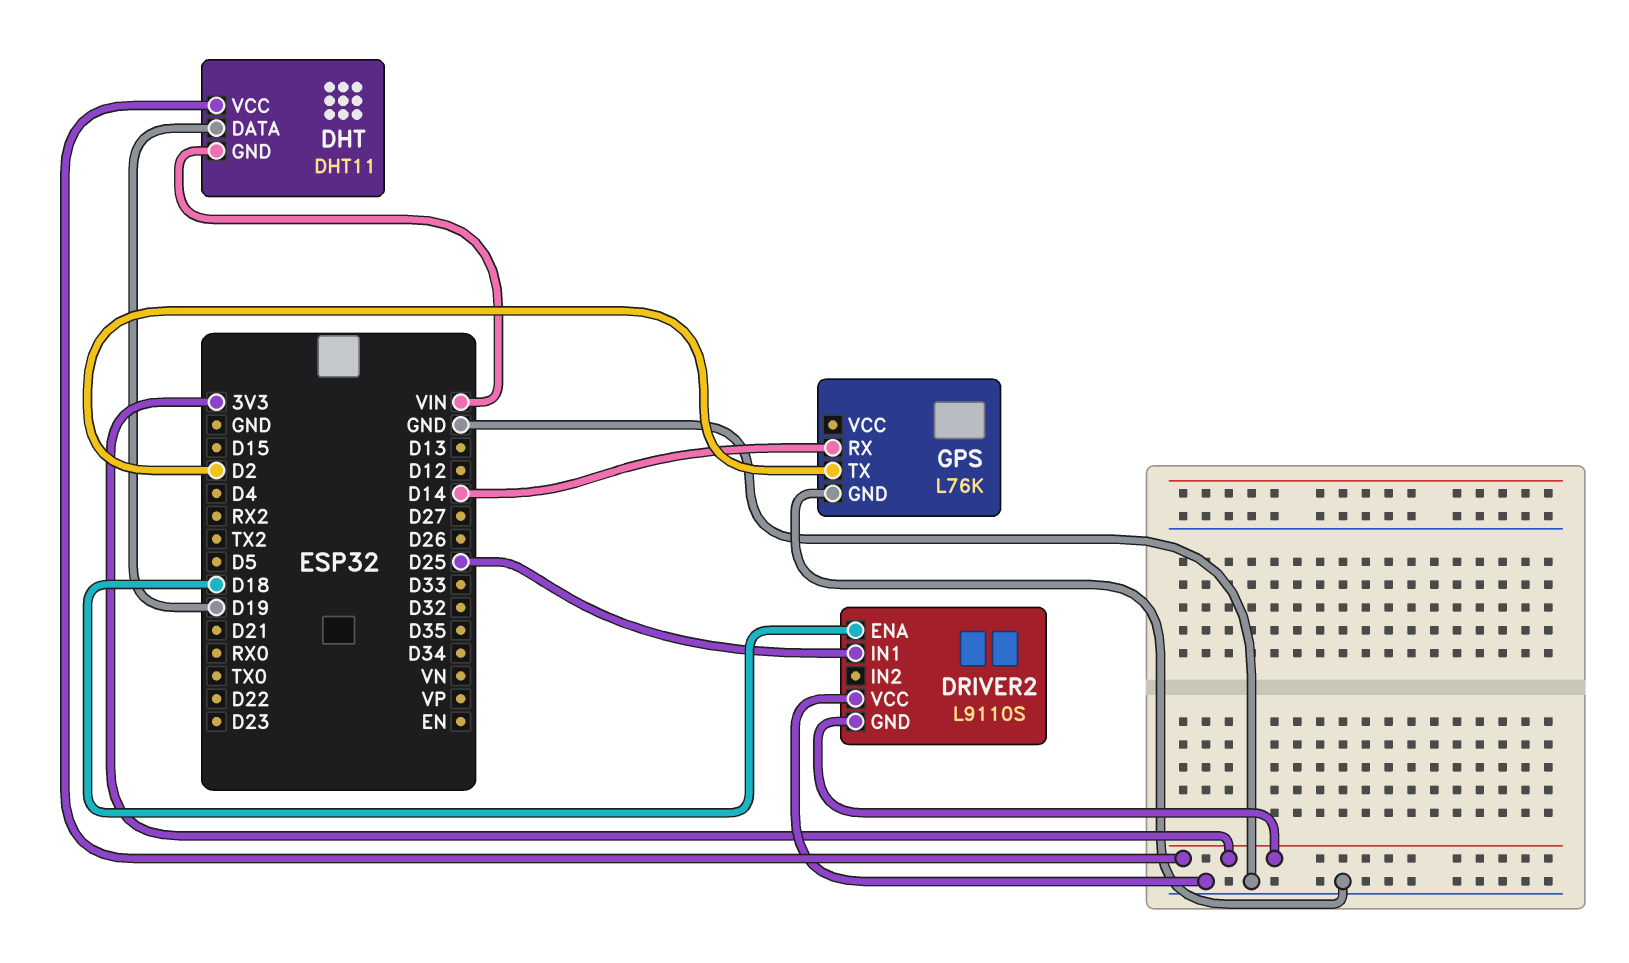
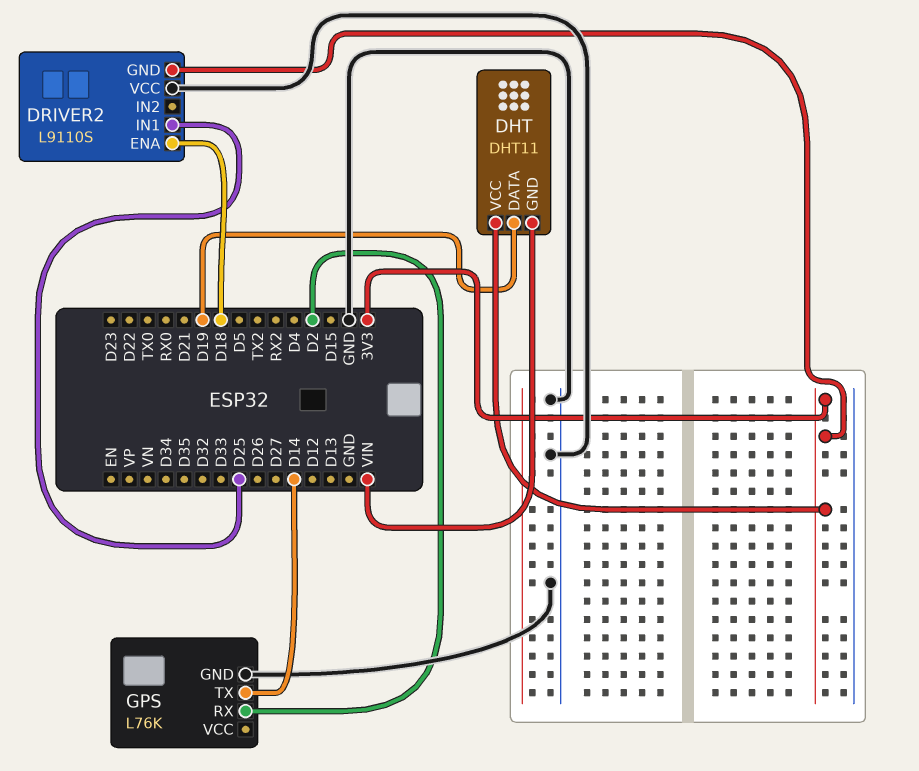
GPS pin RX: D14 -> D2
GPS pin TX: D2 -> D14

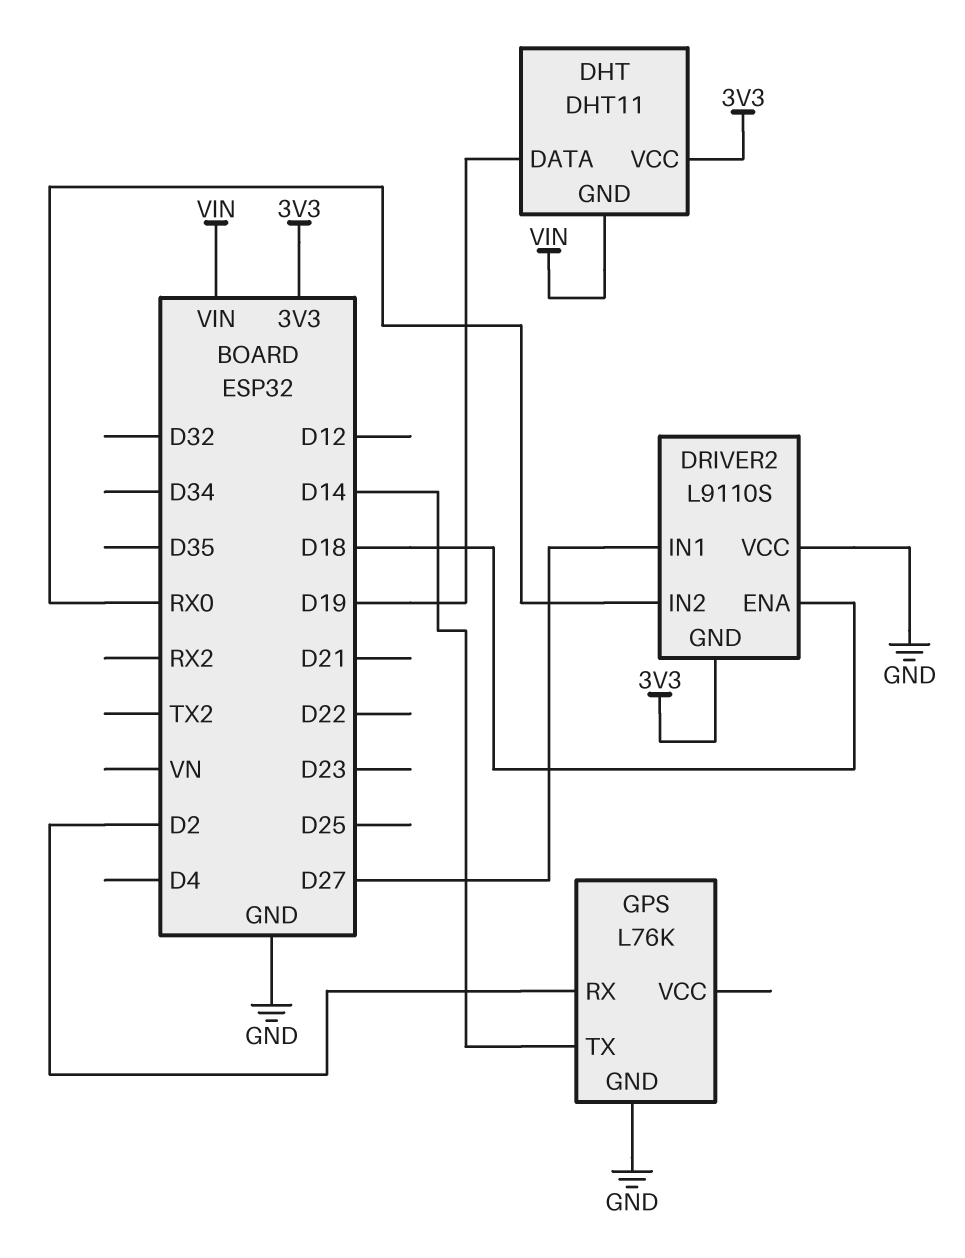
DRIVER2 pin IN1: D25 -> D27
DRIVER2 pin IN2: none -> RX0

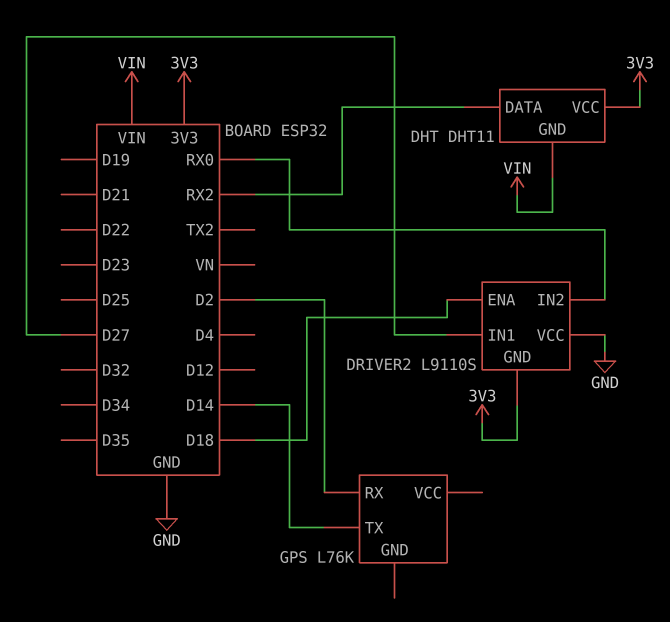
DHT pin DATA: D19 -> RX2
GPS pin GND: GND -> none

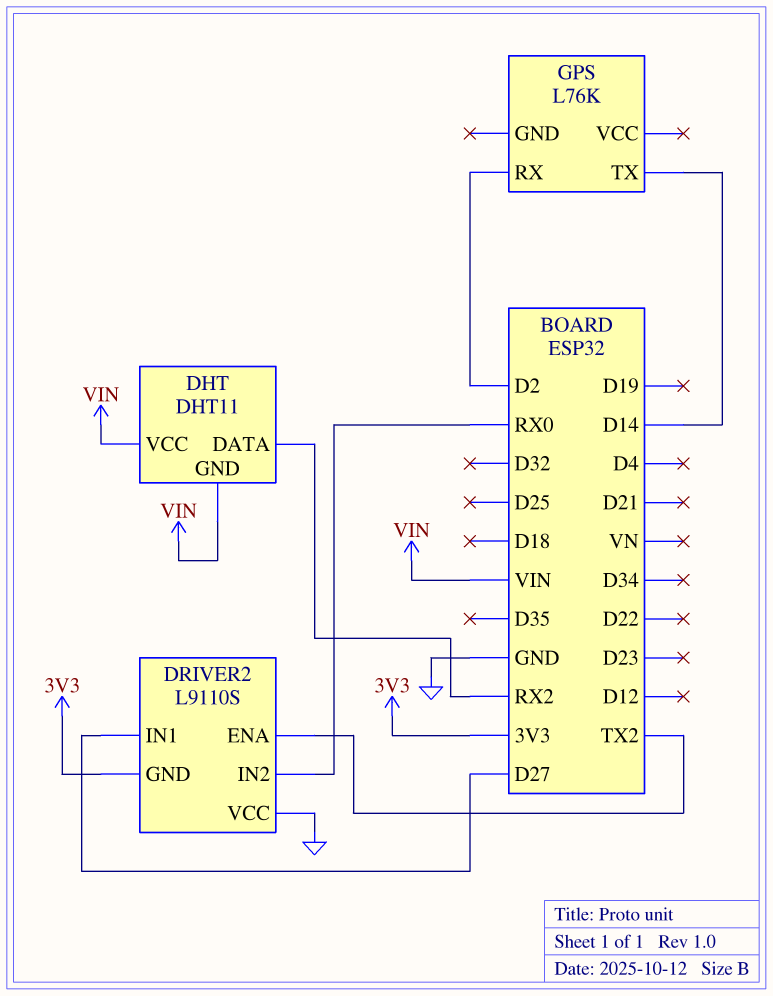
DHT pin VCC: 3V3 -> VIN
DRIVER2 pin ENA: D18 -> TX2

